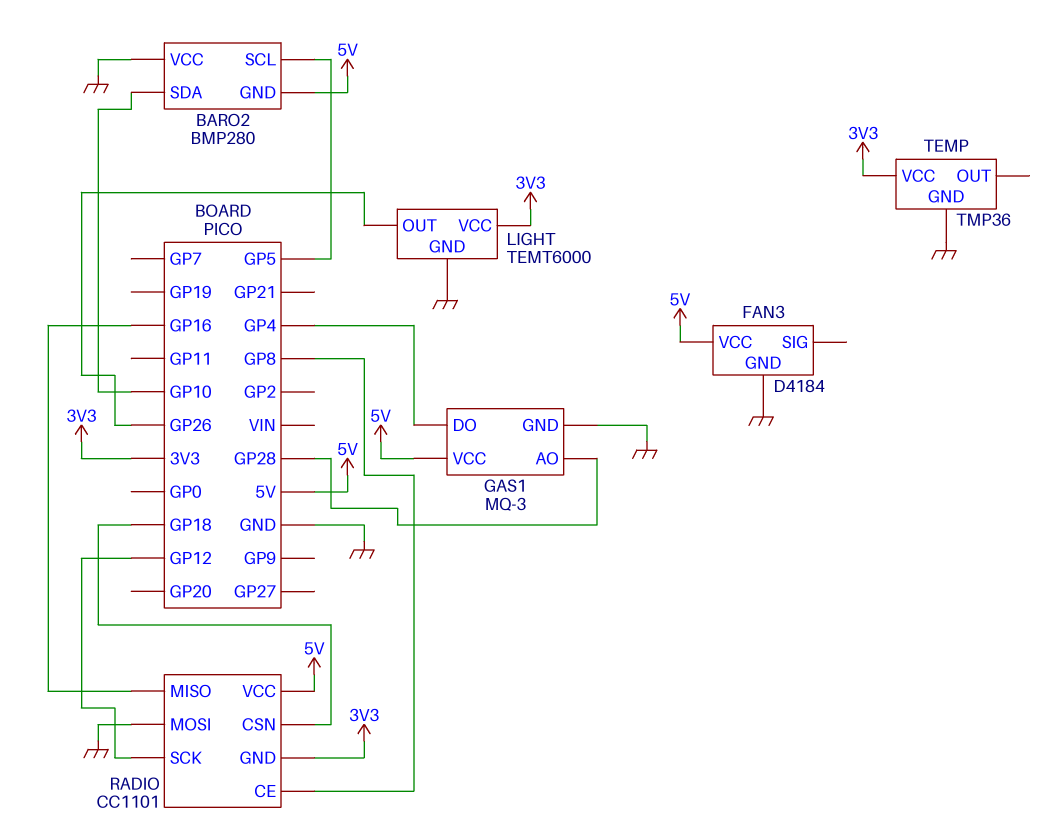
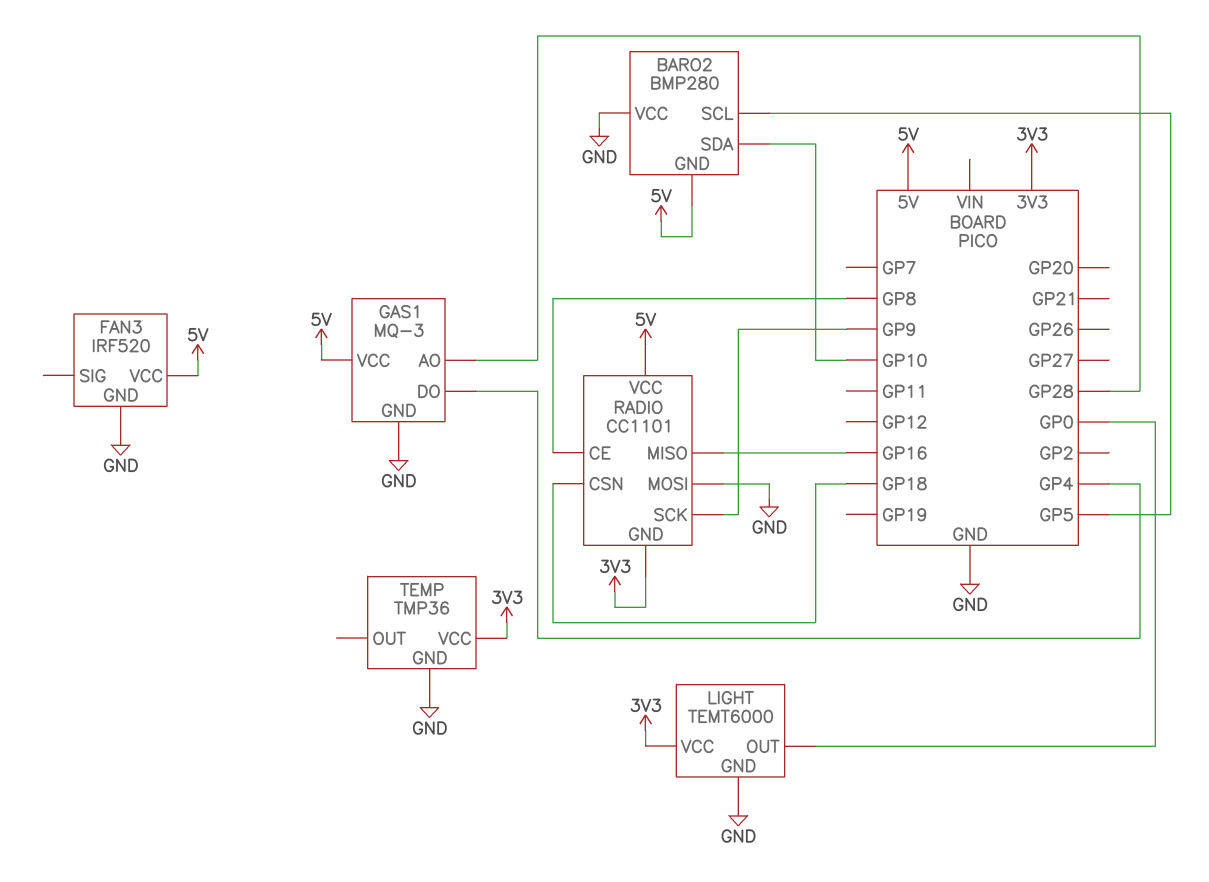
FAN3: D4184 -> IRF520
LIGHT pin OUT: GP26 -> GP0
RADIO pin SCK: GP12 -> GP9

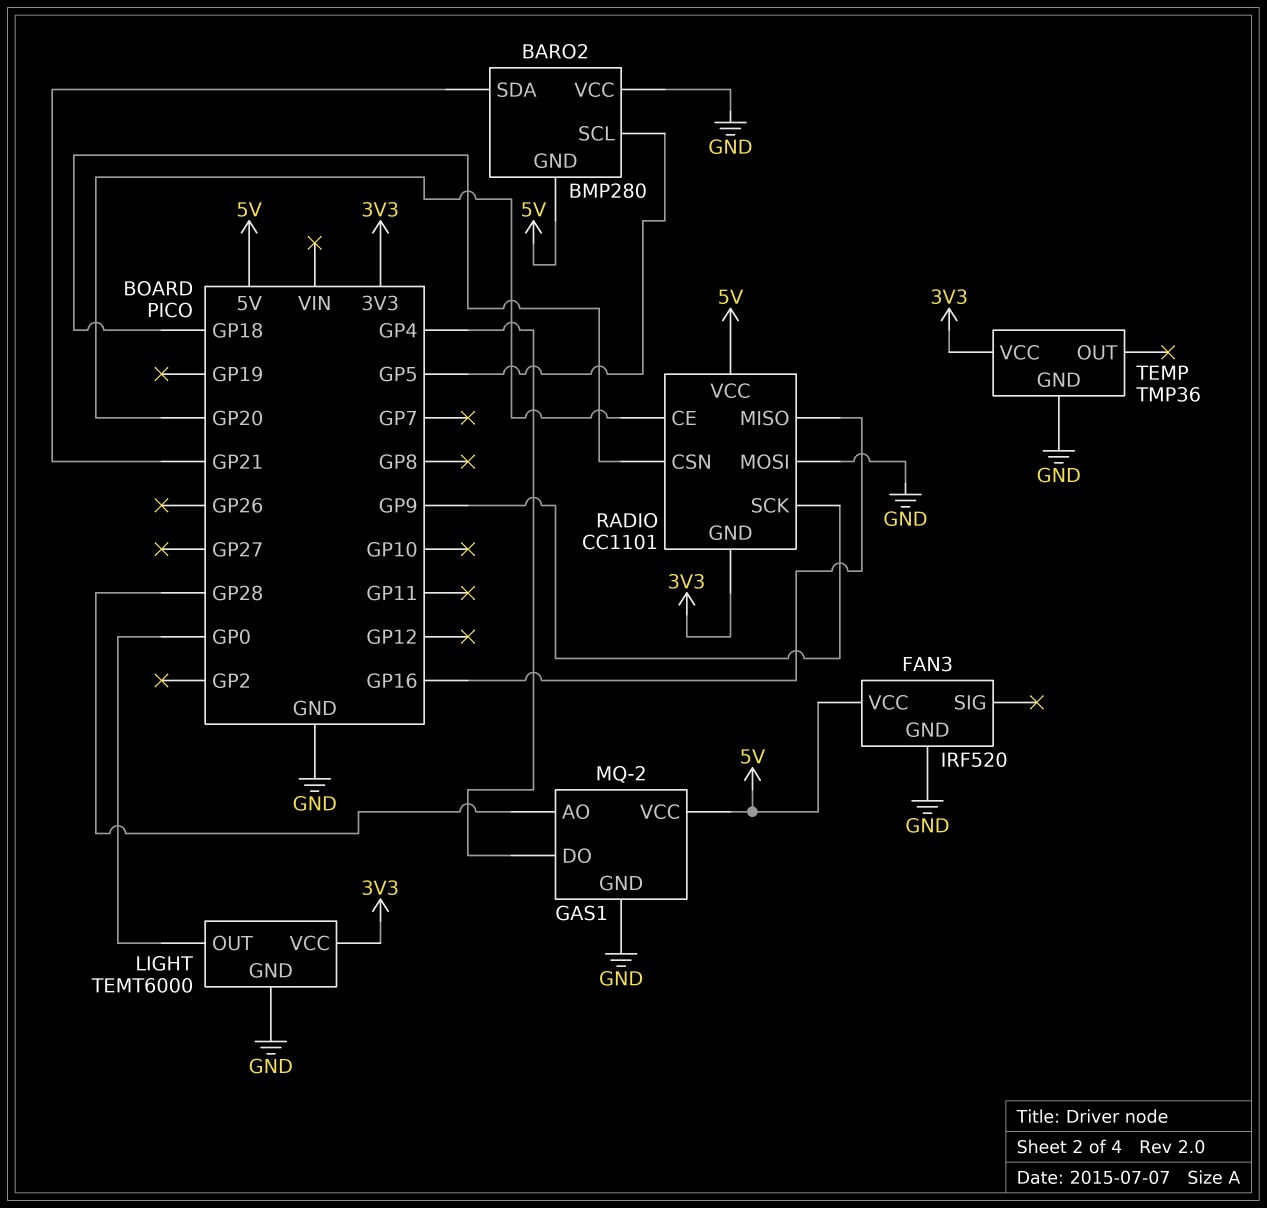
BARO2 pin SDA: GP10 -> GP21
GAS1: MQ-3 -> MQ-2
RADIO pin CE: GP8 -> GP20

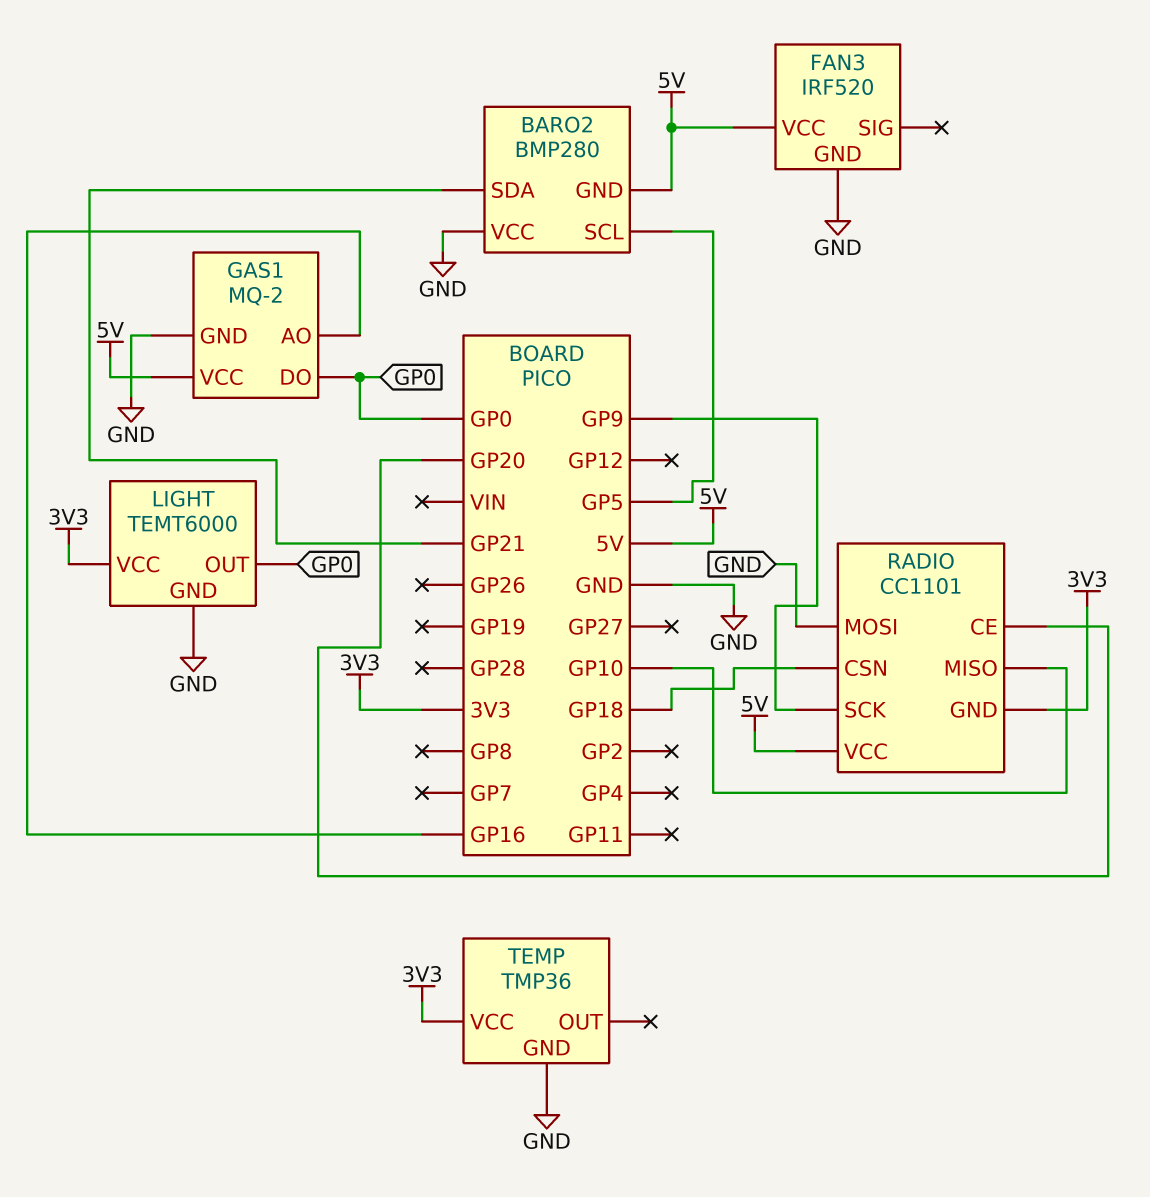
GAS1 pin AO: GP28 -> GP16
GAS1 pin DO: GP4 -> GP0
RADIO pin MISO: GP16 -> GP10

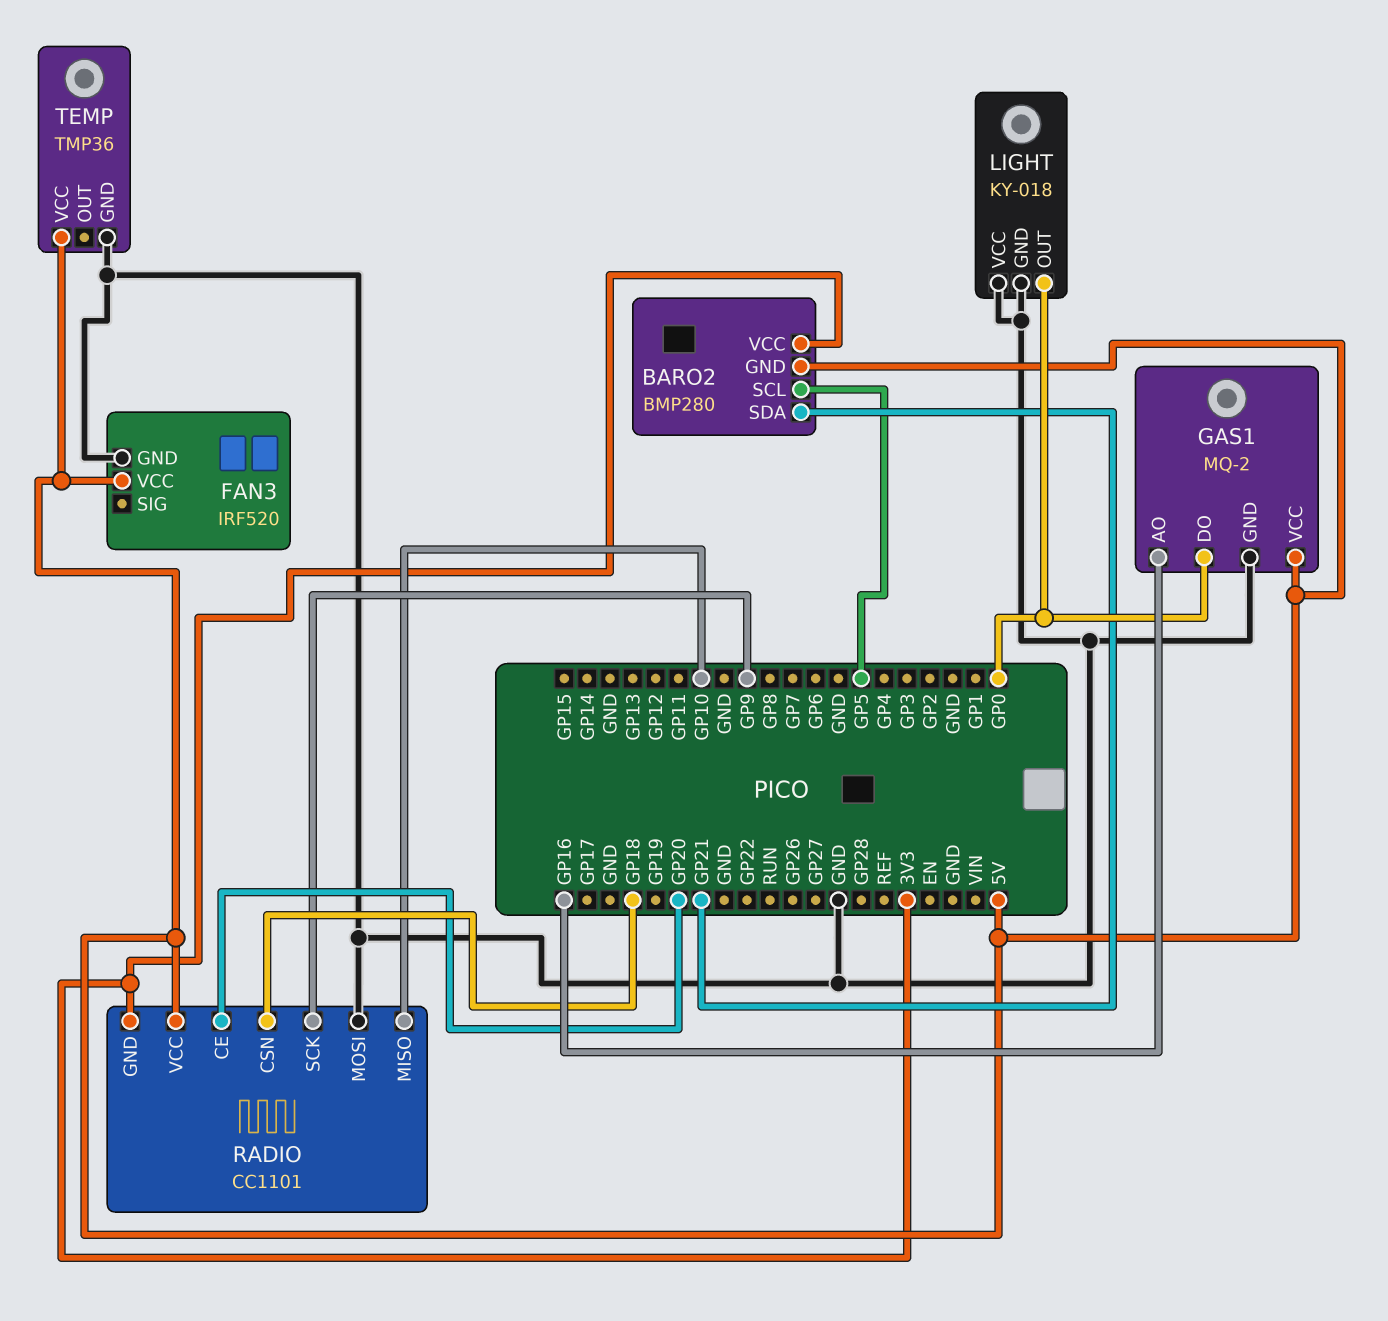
BARO2 pin VCC: GND -> 3V3
LIGHT: TEMT6000 -> KY-018
LIGHT pin VCC: 3V3 -> GND
TEMP pin VCC: 3V3 -> 5V

